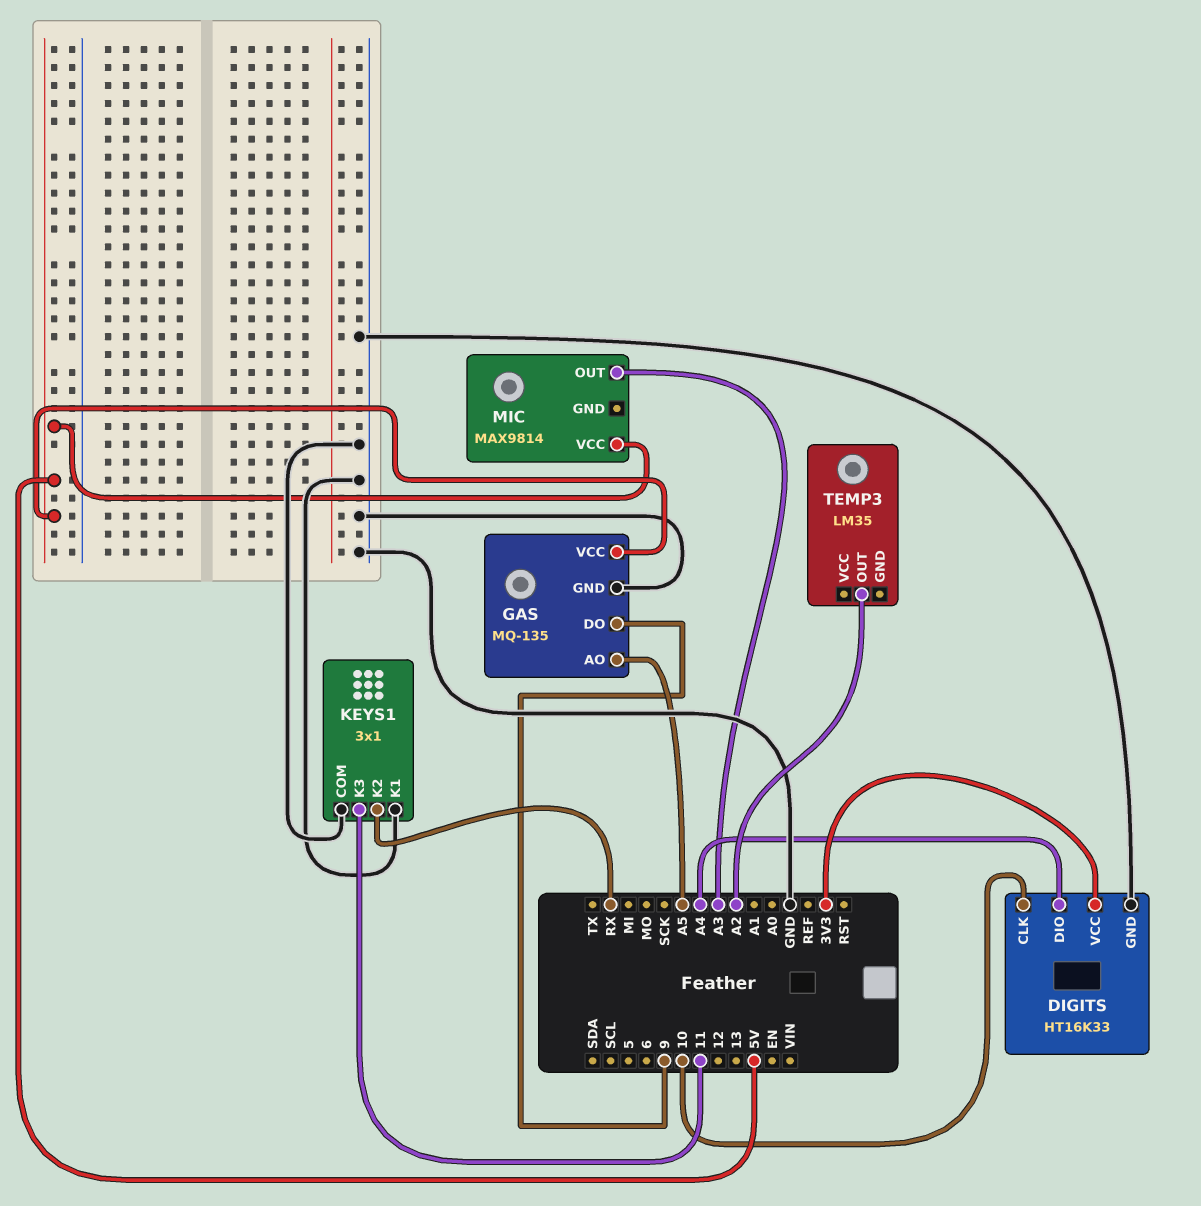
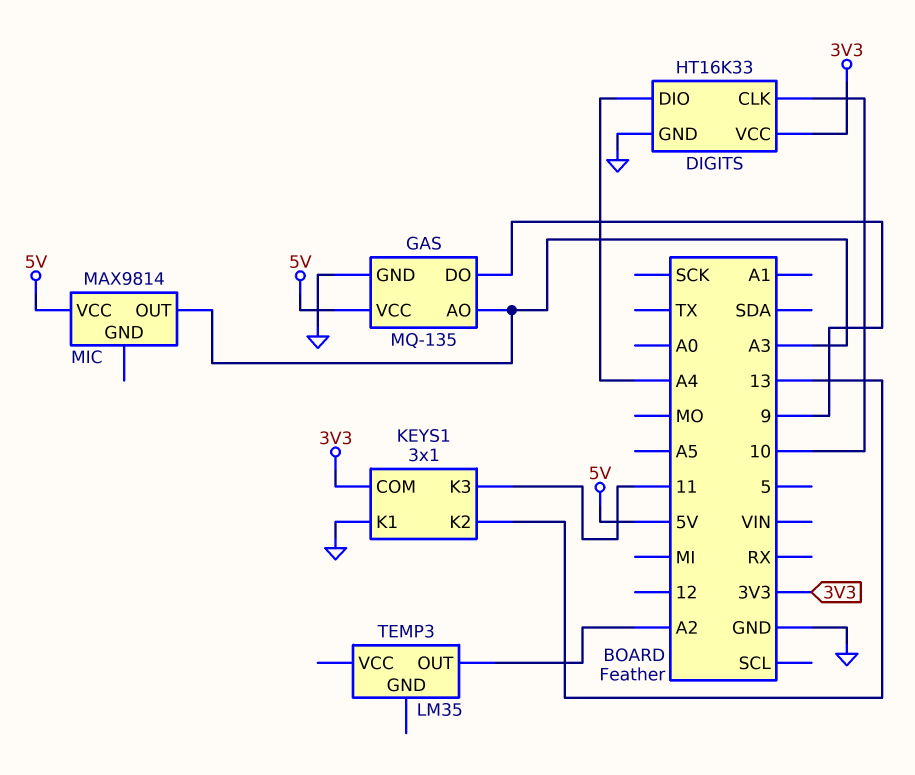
GAS pin AO: A5 -> A3
KEYS1 pin COM: GND -> 3V3
KEYS1 pin K2: RX -> 13

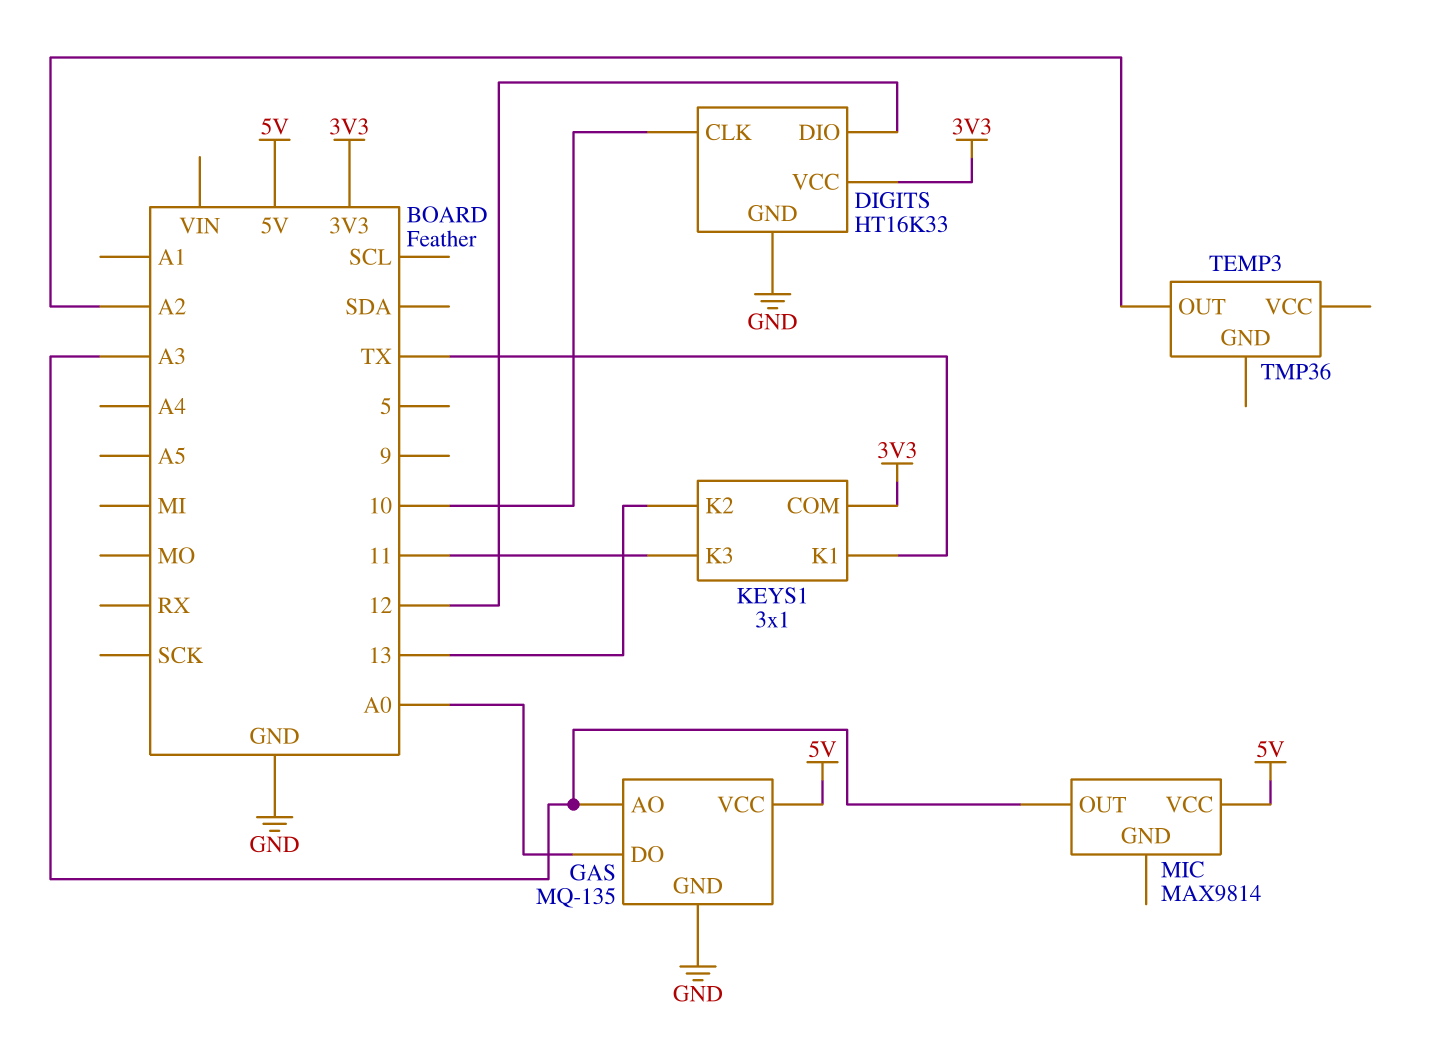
DIGITS pin DIO: A4 -> 12
GAS pin DO: 9 -> A0
KEYS1 pin K1: GND -> TX
TEMP3: LM35 -> TMP36

